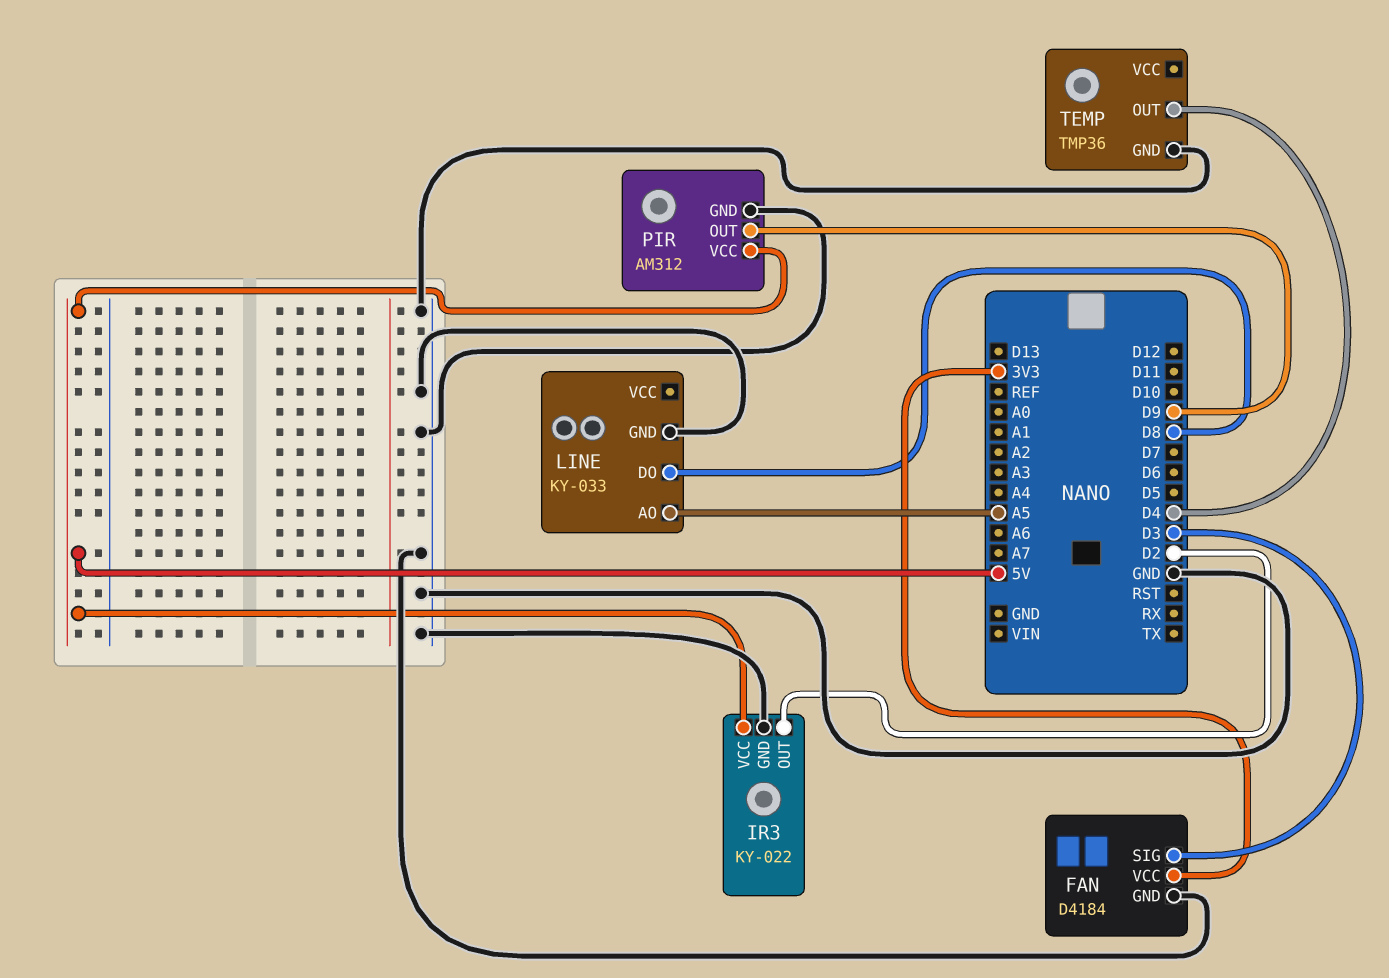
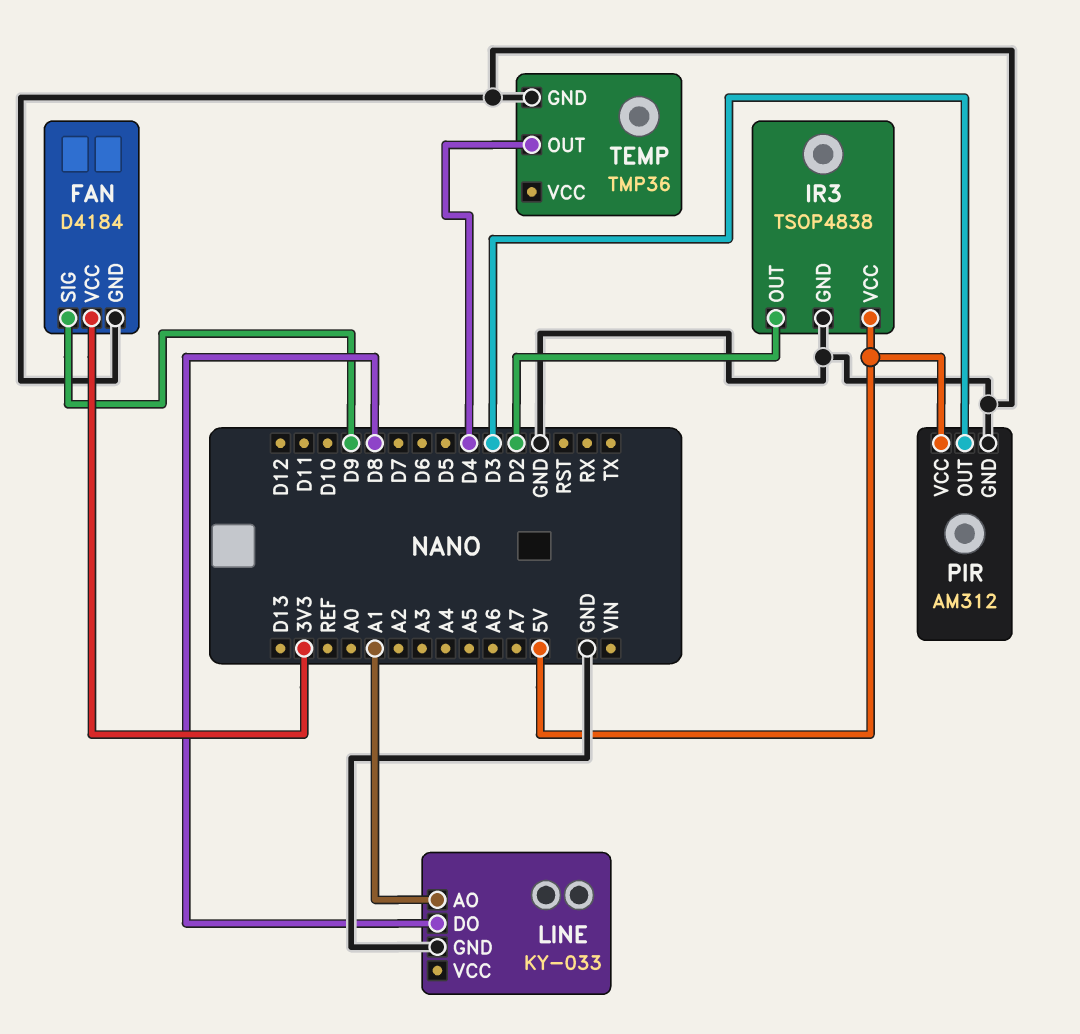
FAN pin SIG: D3 -> D9
IR3: KY-022 -> TSOP4838
LINE pin AO: A5 -> A1
PIR pin OUT: D9 -> D3

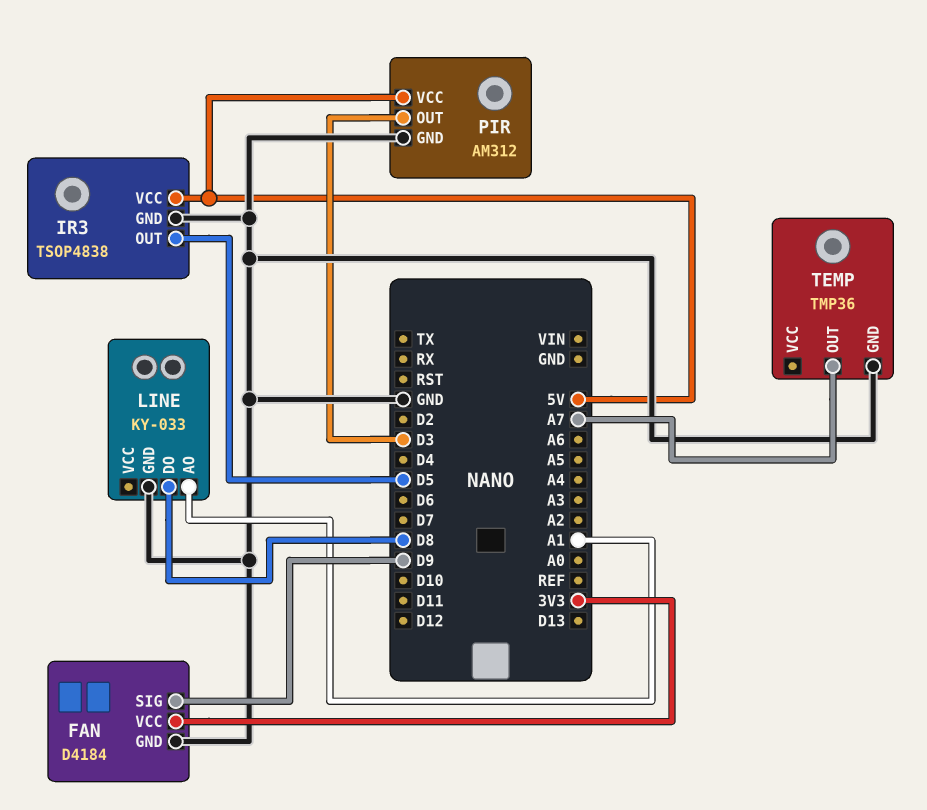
IR3 pin OUT: D2 -> D5
TEMP pin OUT: D4 -> A7

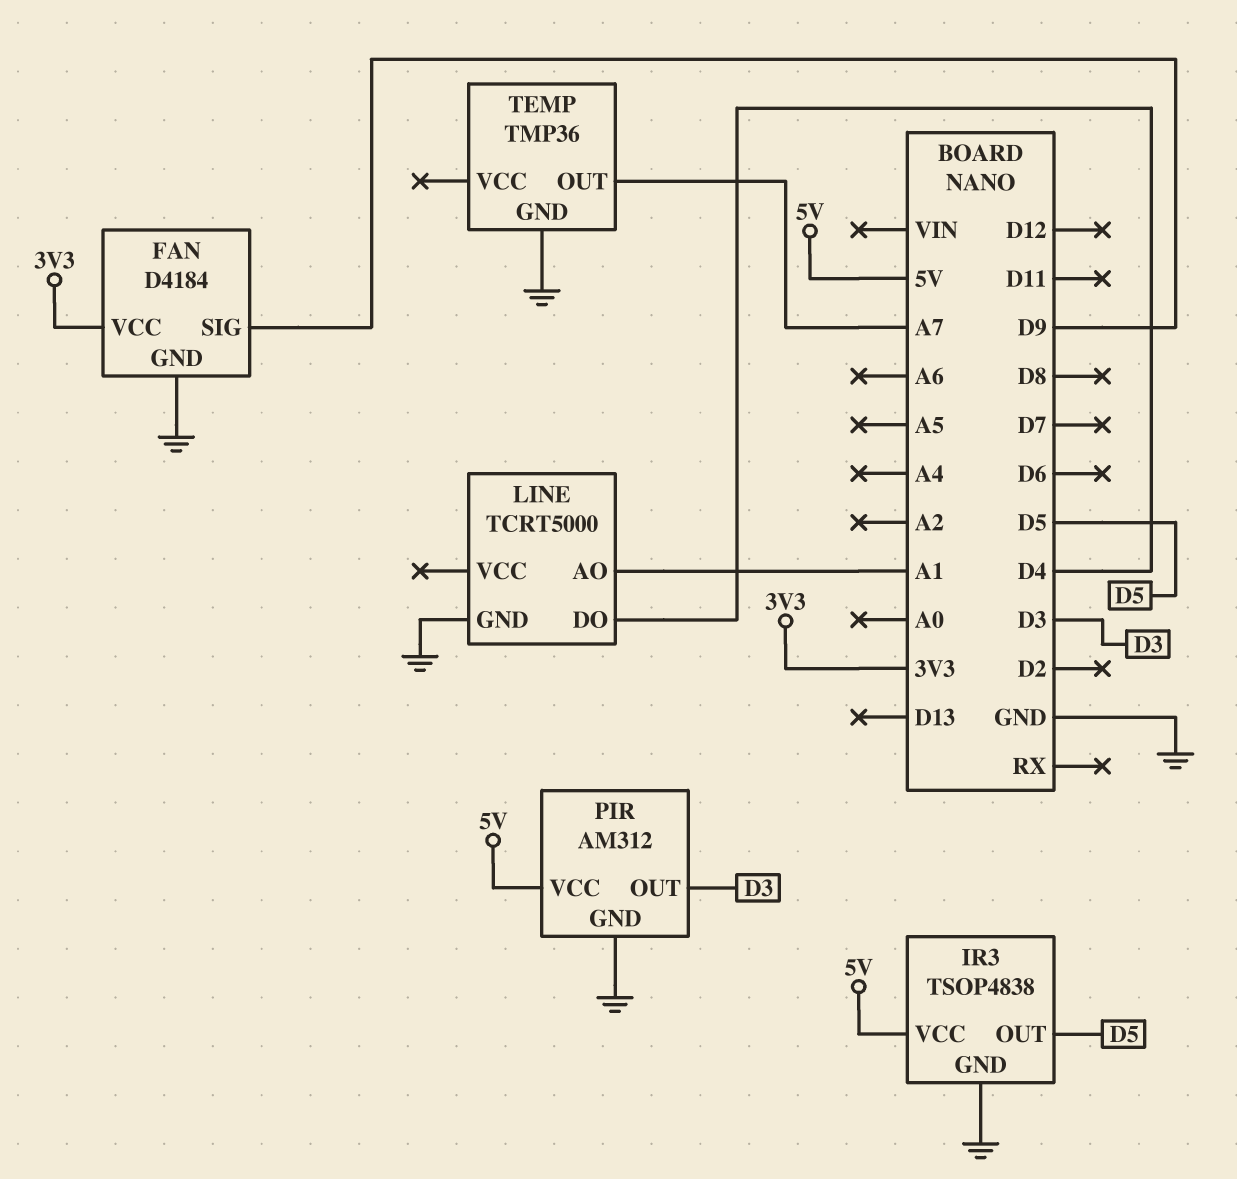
LINE: KY-033 -> TCRT5000
LINE pin DO: D8 -> D4

